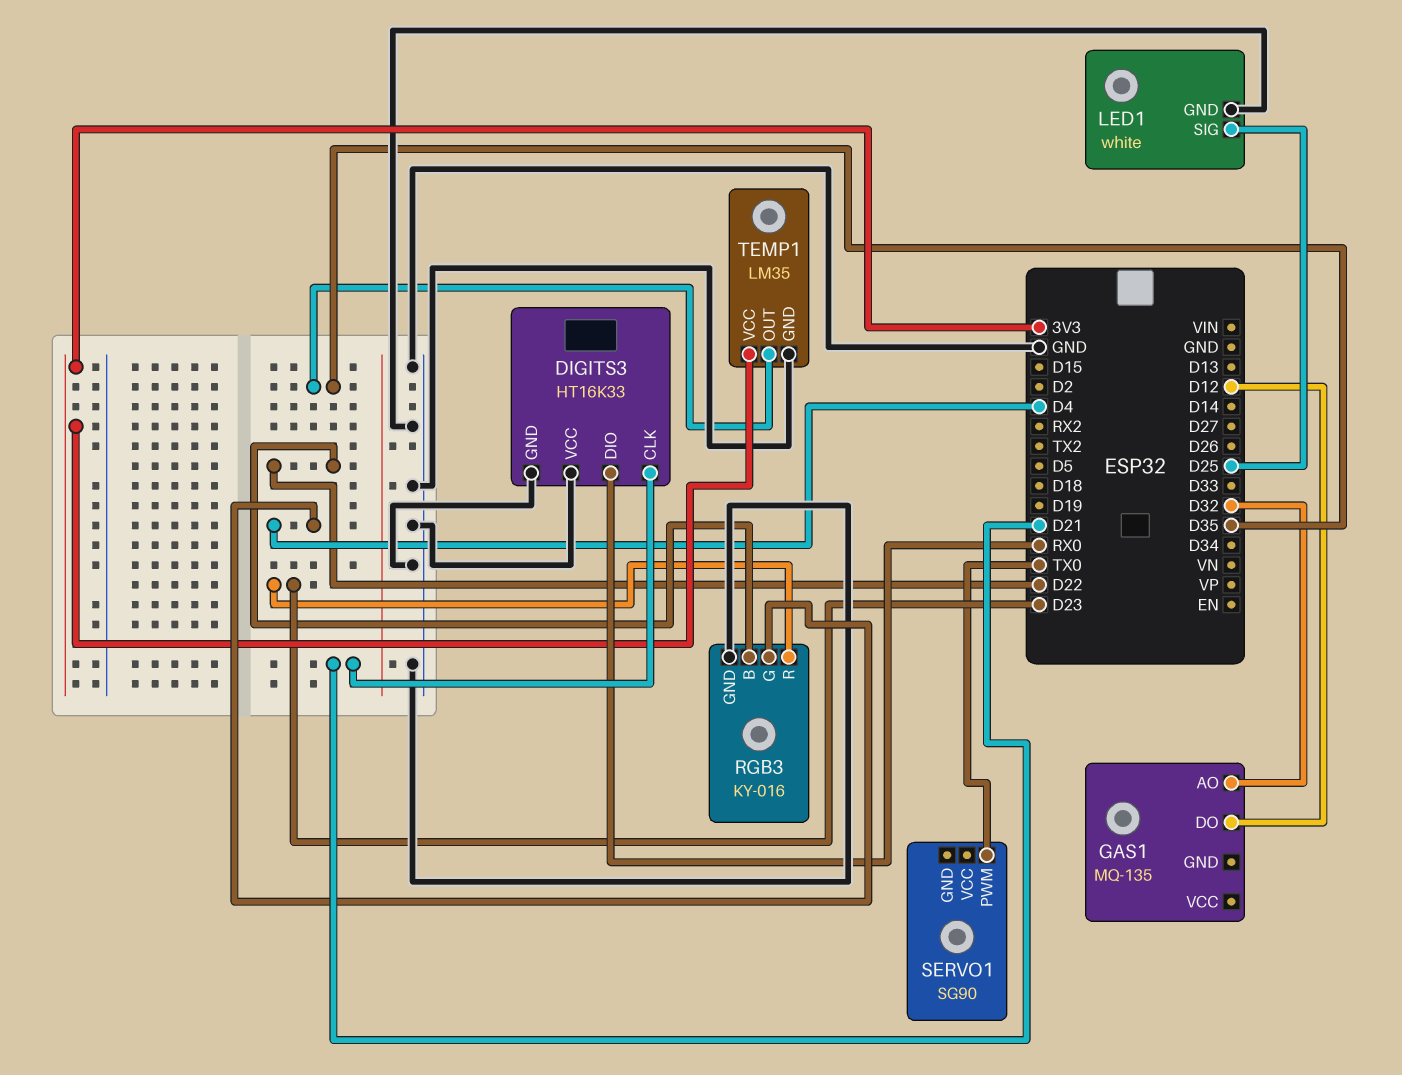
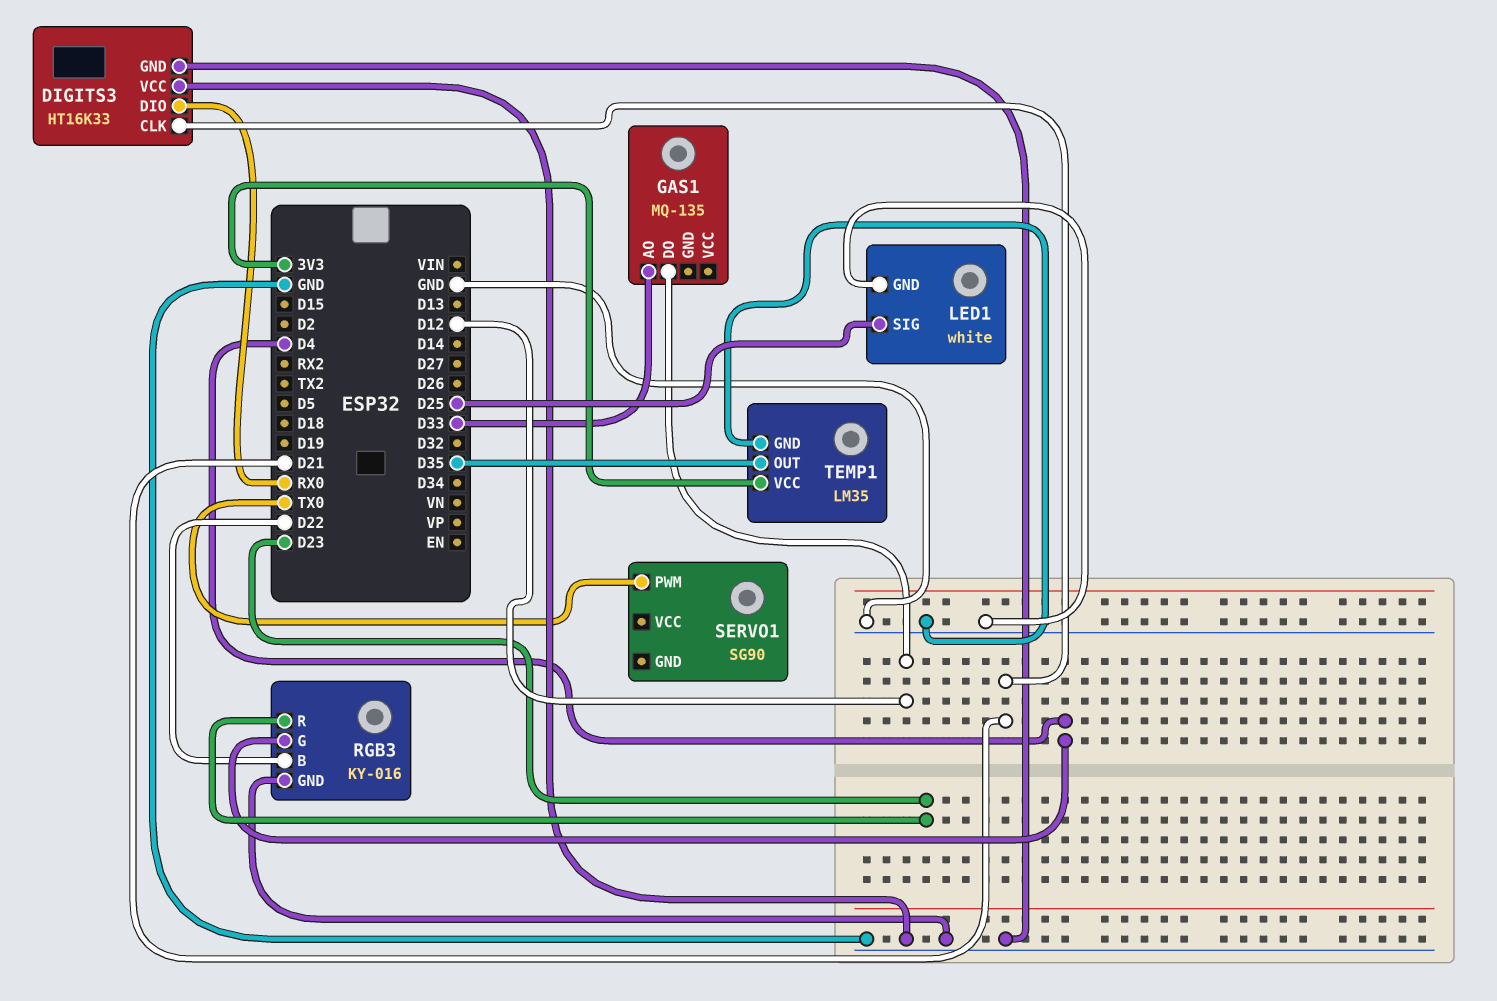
GAS1 pin AO: D32 -> D33

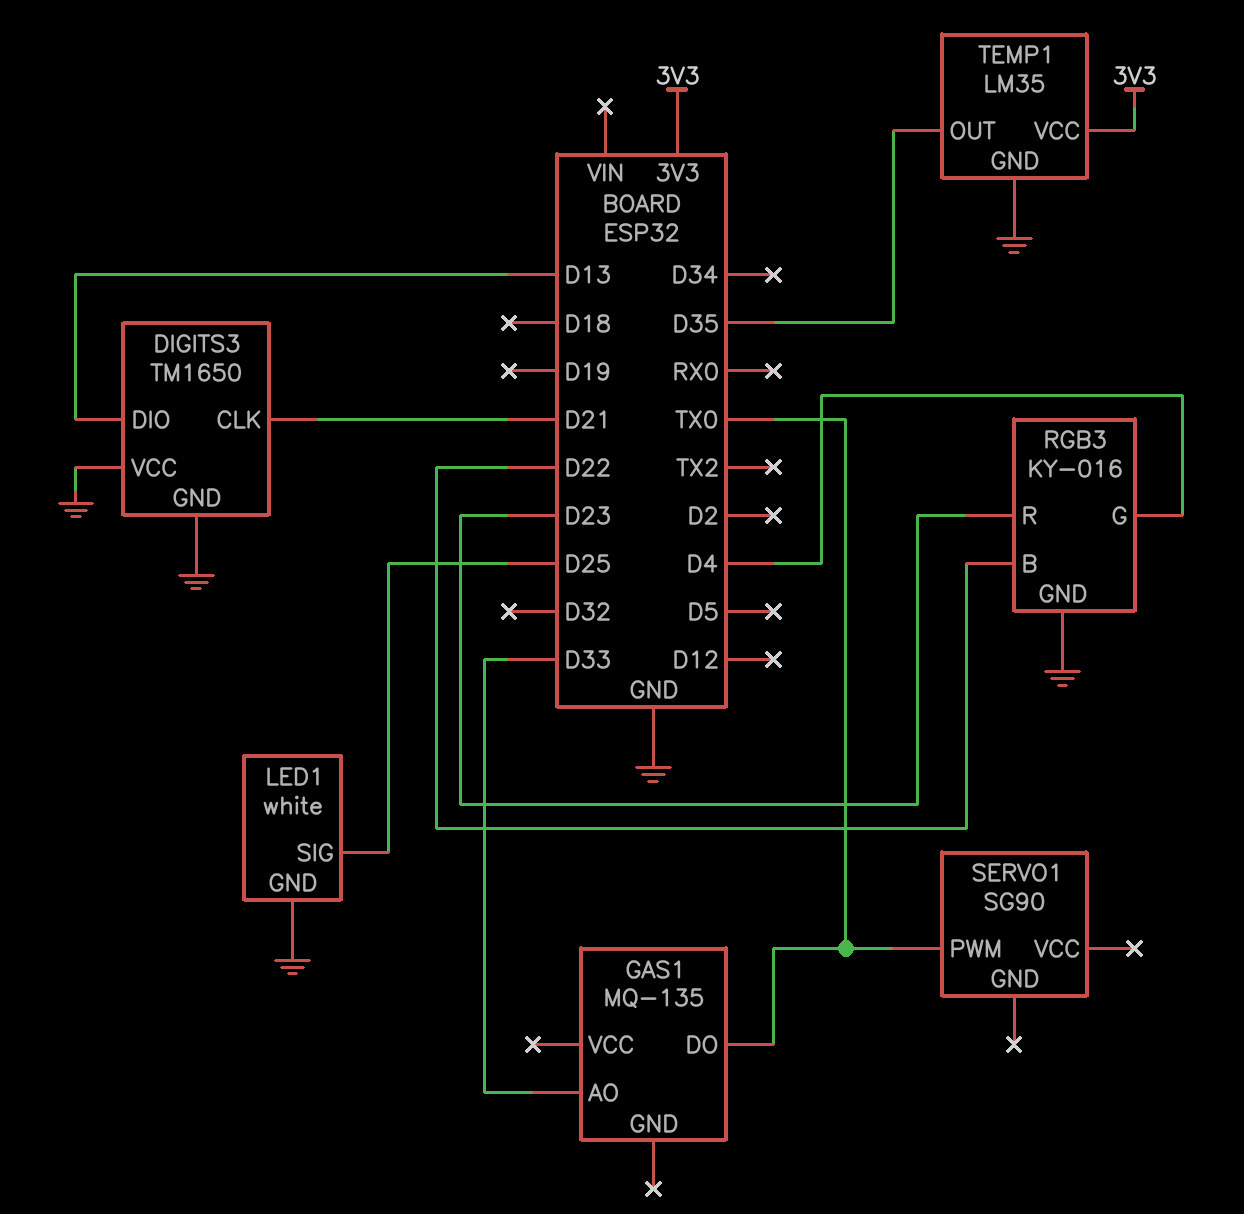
DIGITS3: HT16K33 -> TM1650
DIGITS3 pin DIO: RX0 -> D13
GAS1 pin DO: D12 -> TX0

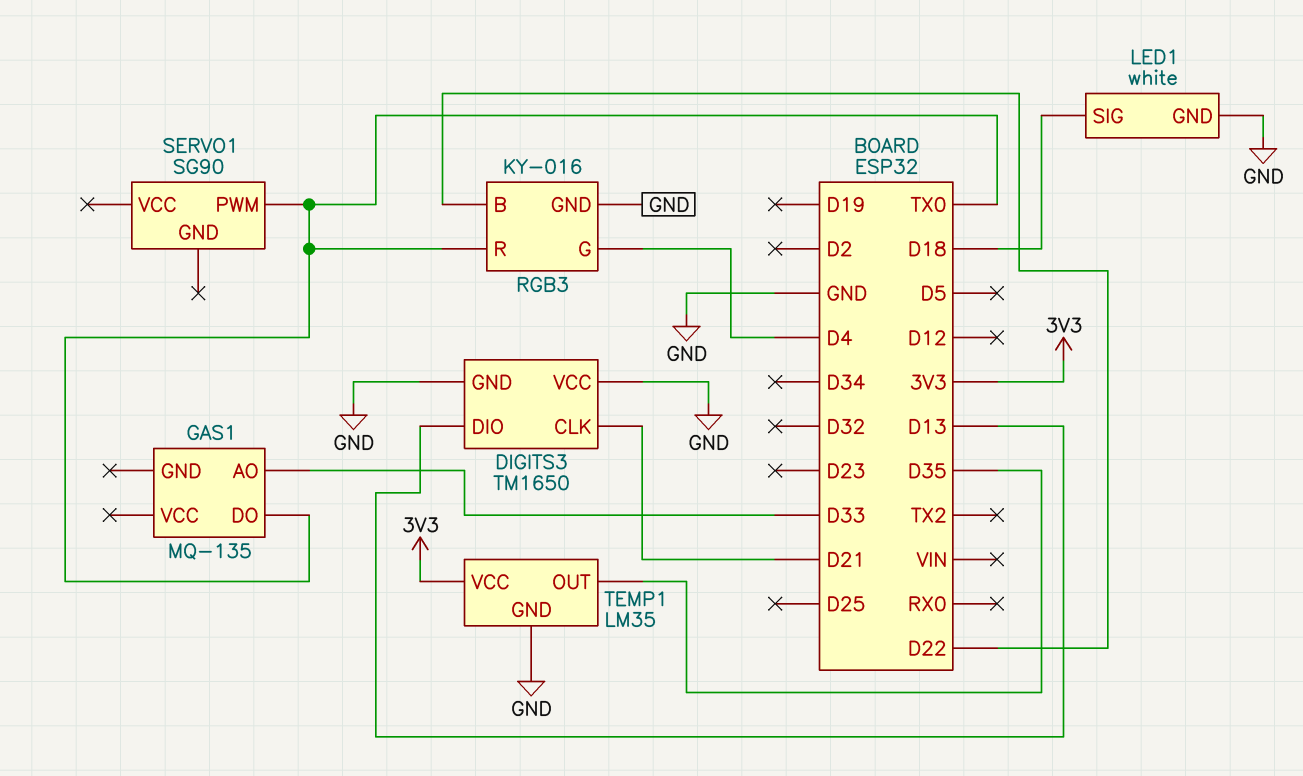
LED1 pin SIG: D25 -> D18
RGB3 pin R: D23 -> TX0

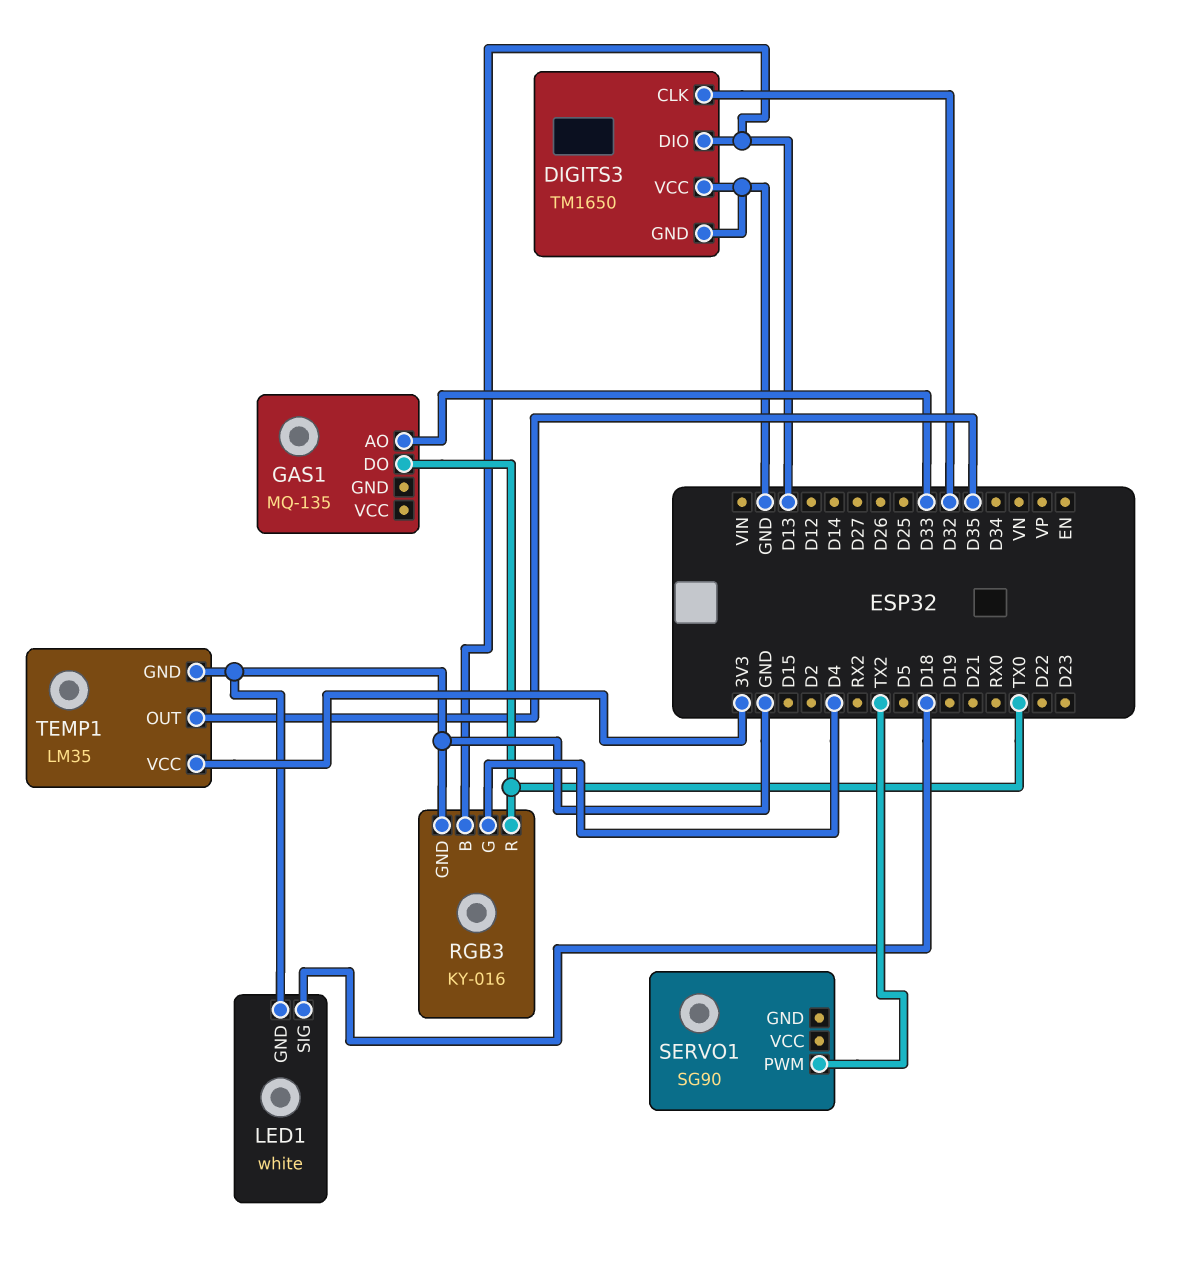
DIGITS3 pin CLK: D21 -> D32
RGB3 pin B: D22 -> D13
SERVO1 pin PWM: TX0 -> TX2

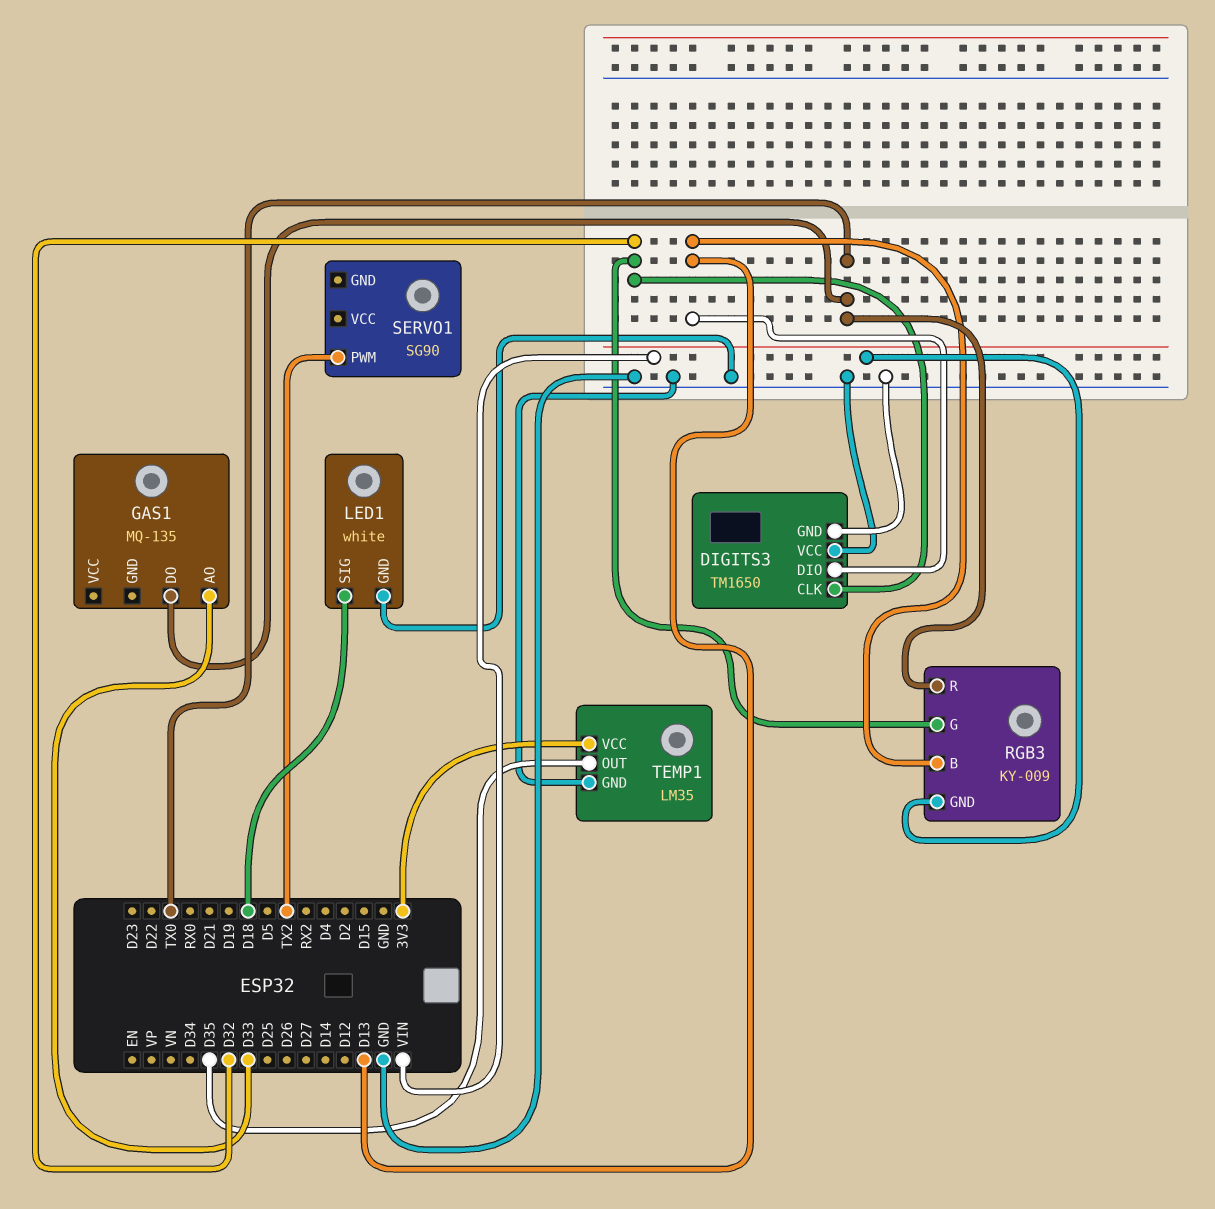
RGB3: KY-016 -> KY-009
RGB3 pin G: D4 -> D32
RGB3 pin GND: GND -> VIN

